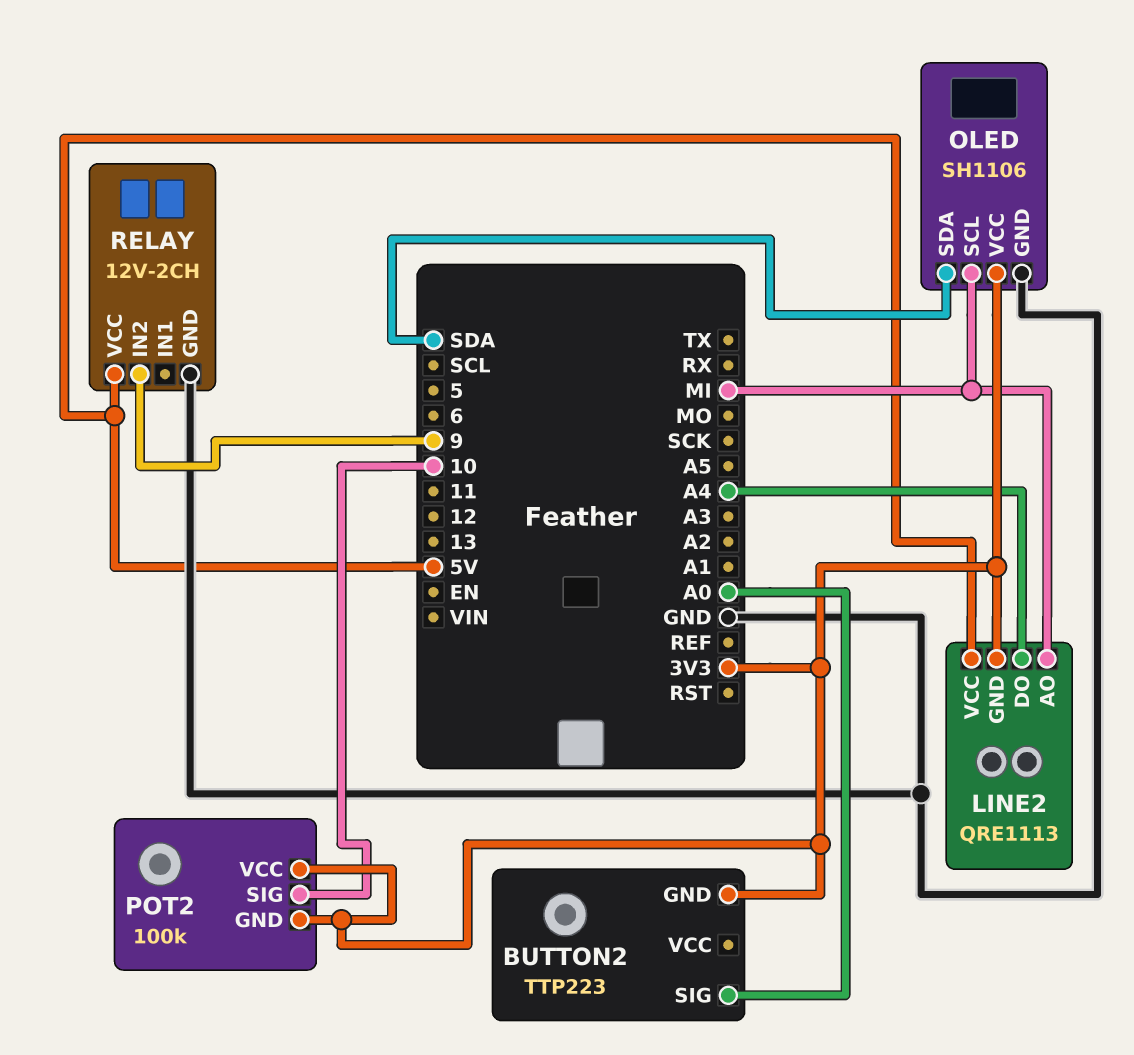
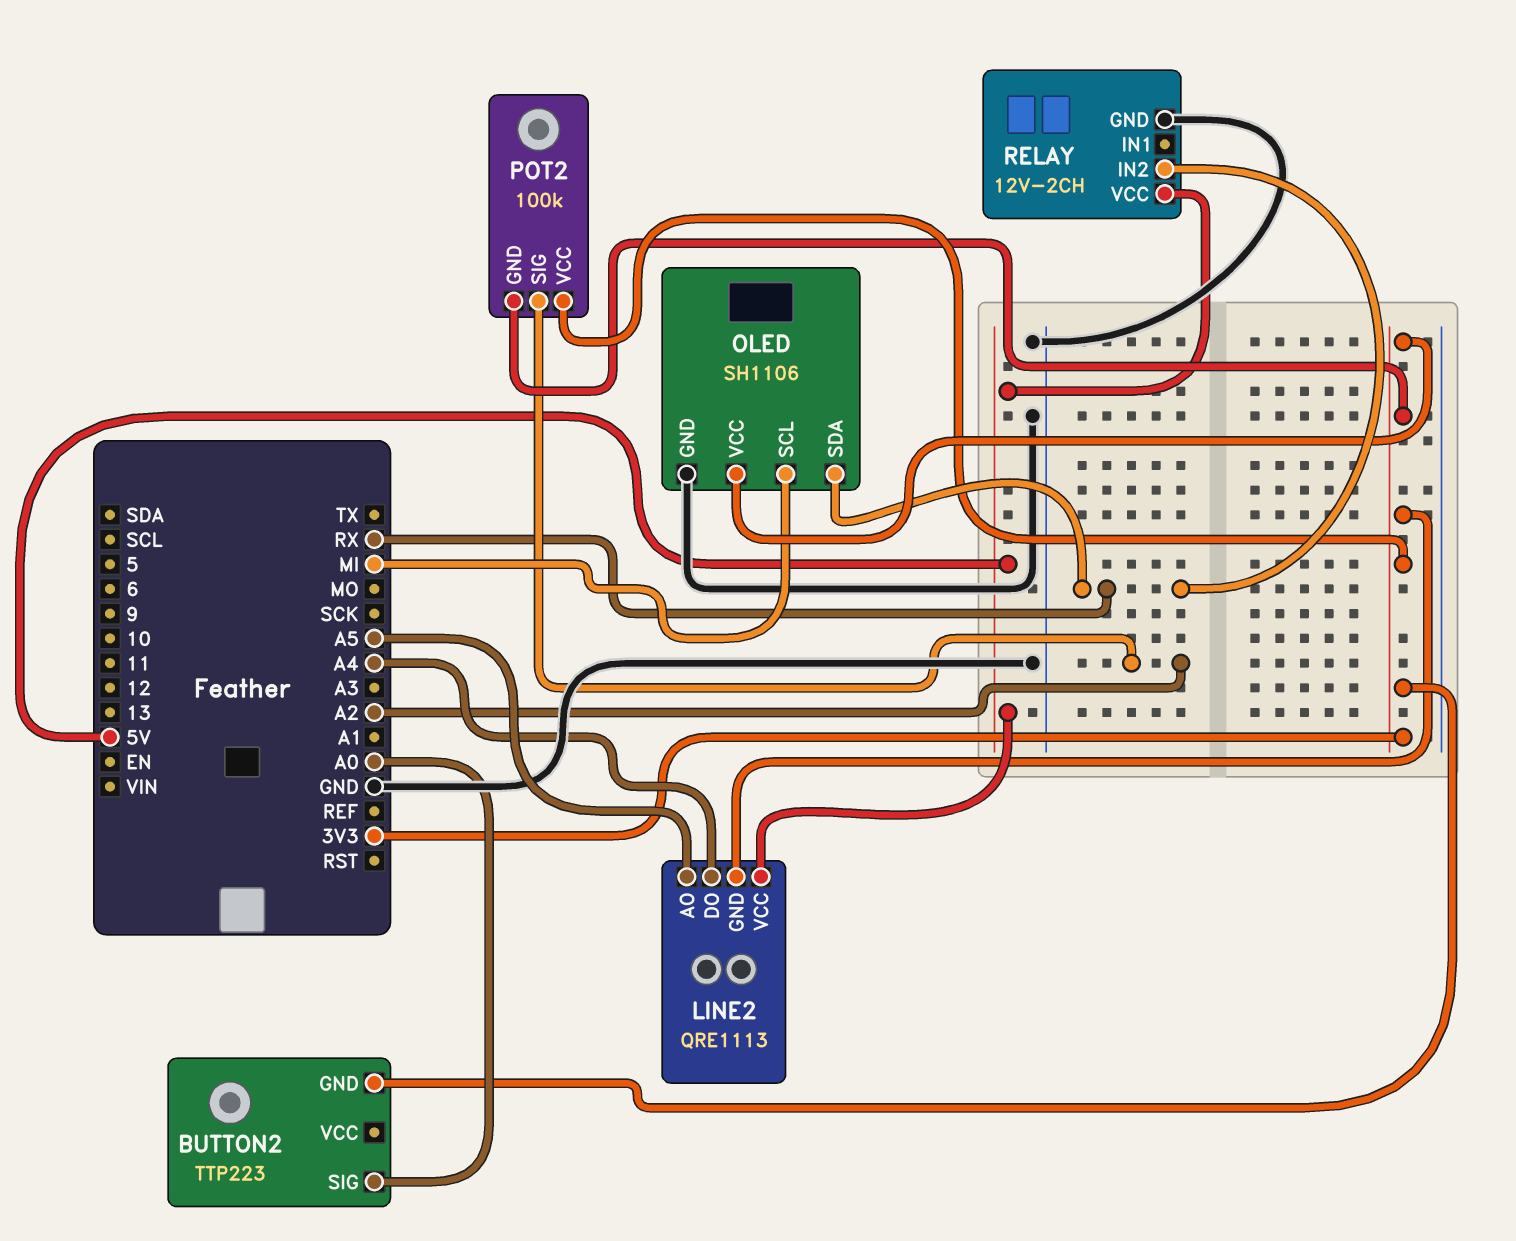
LINE2 pin AO: MI -> A5
OLED pin SDA: SDA -> RX
POT2 pin SIG: 10 -> A2
RELAY pin IN2: 9 -> RX

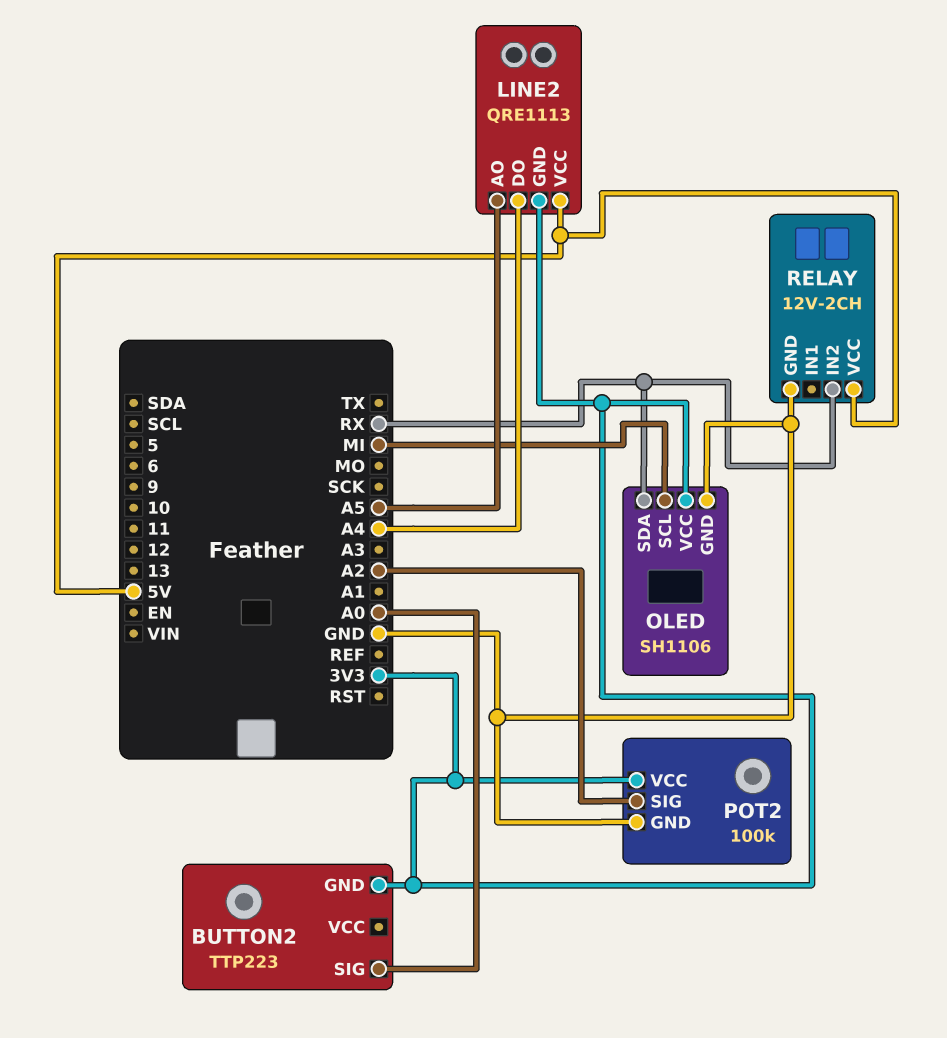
POT2 pin GND: 3V3 -> GND

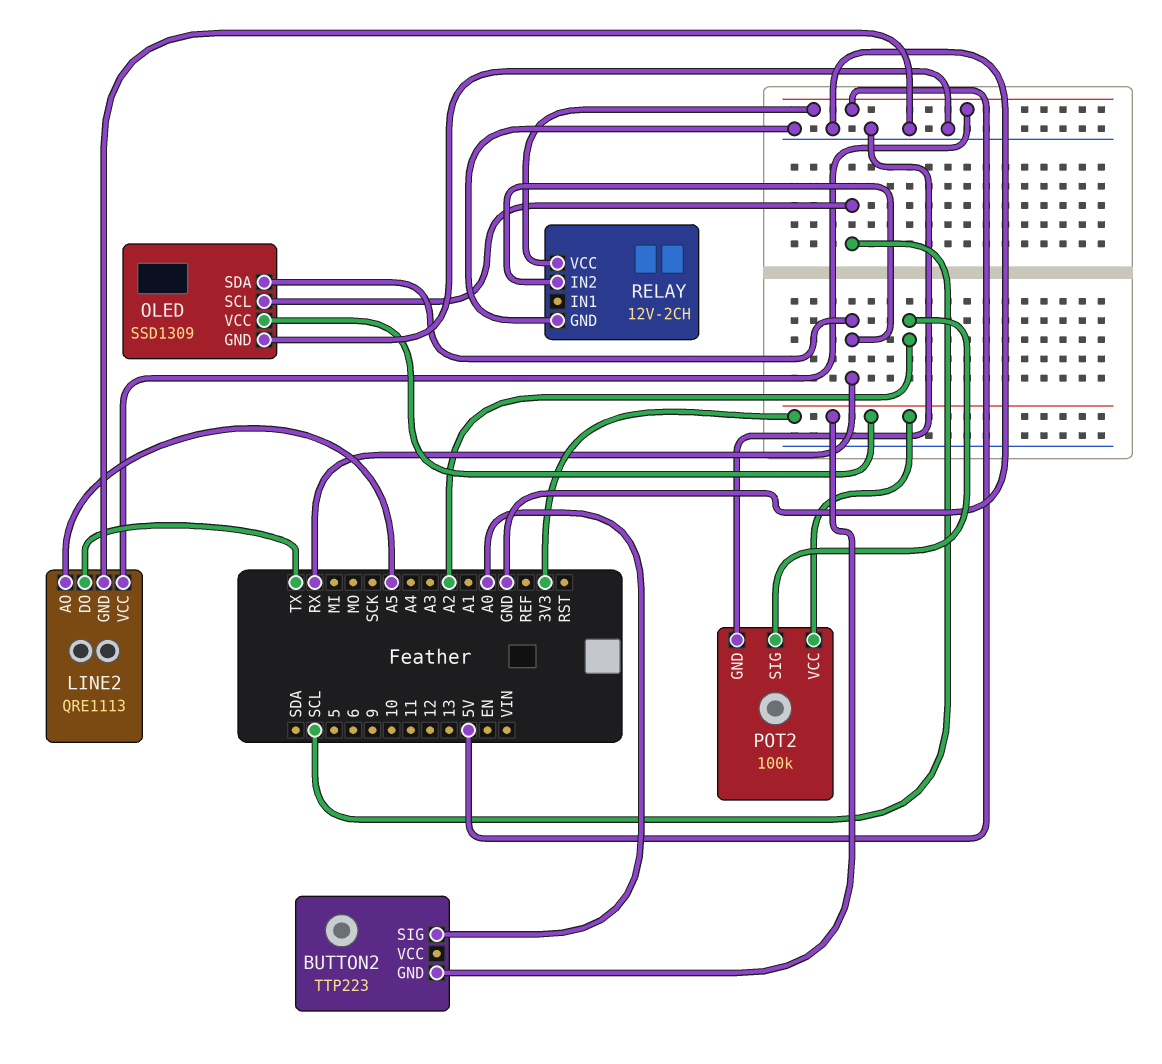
LINE2 pin DO: A4 -> TX
LINE2 pin GND: 3V3 -> GND
OLED: SH1106 -> SSD1309
OLED pin SCL: MI -> SCL

